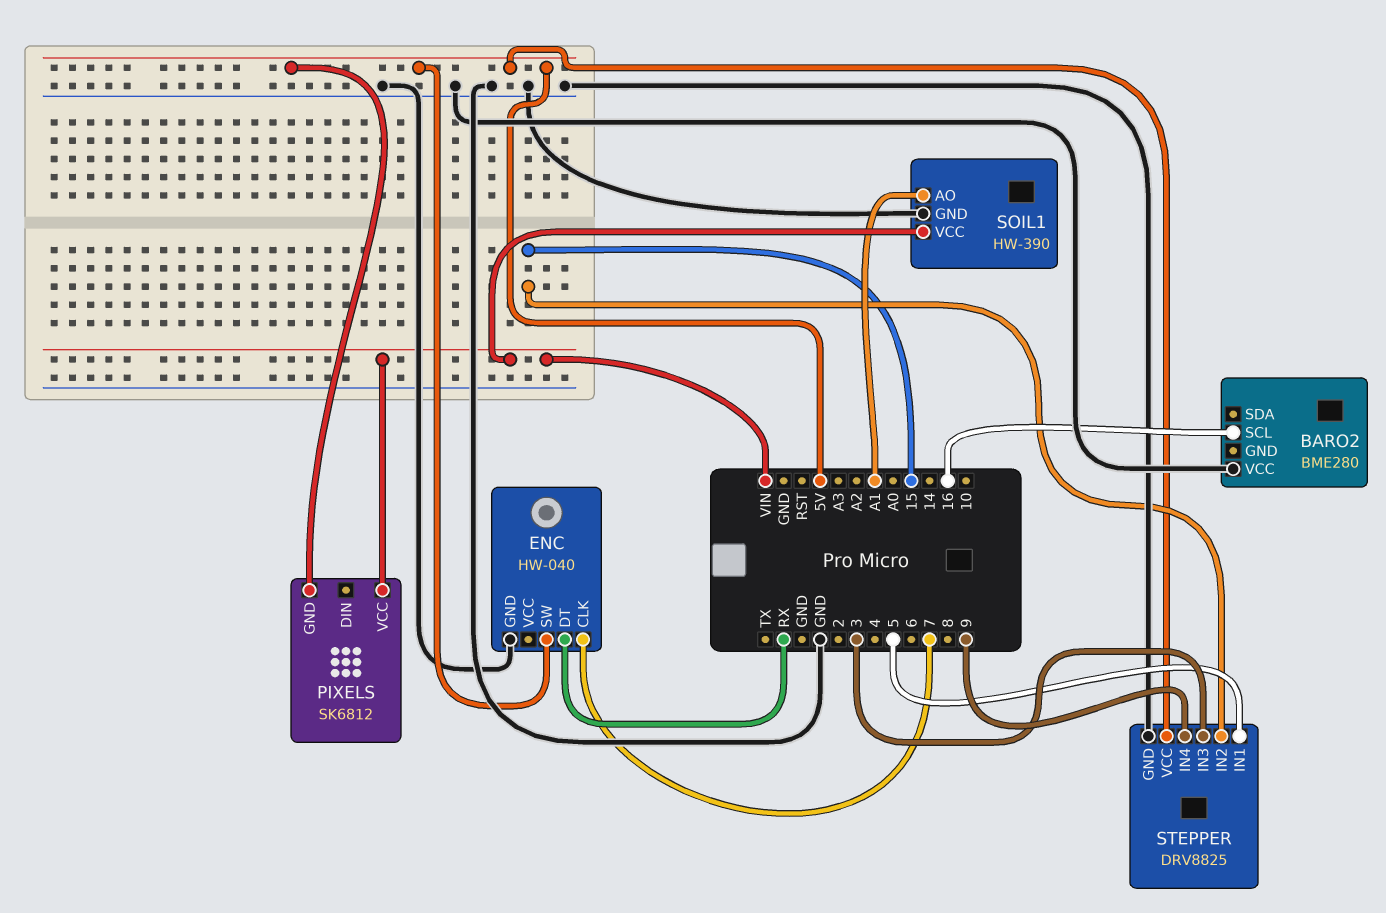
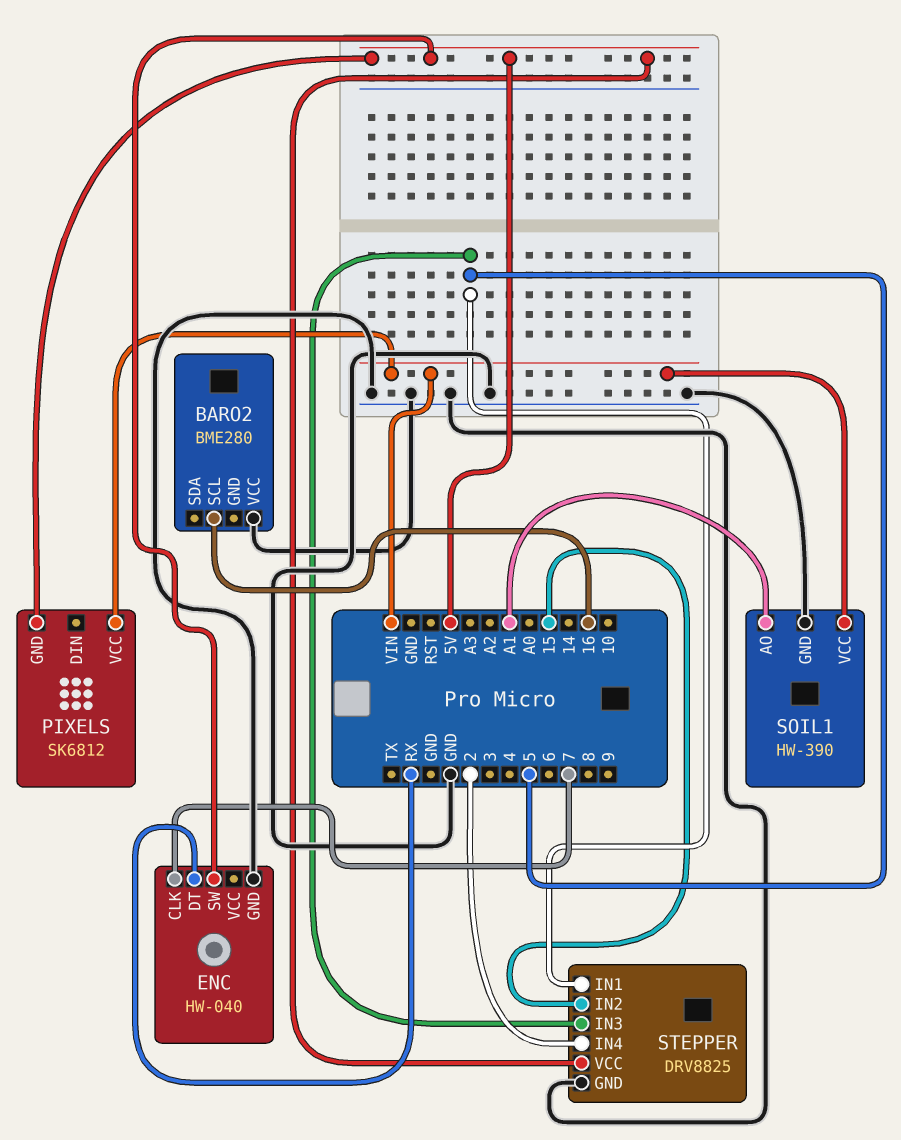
STEPPER pin IN3: 3 -> 5
STEPPER pin IN4: 9 -> 2

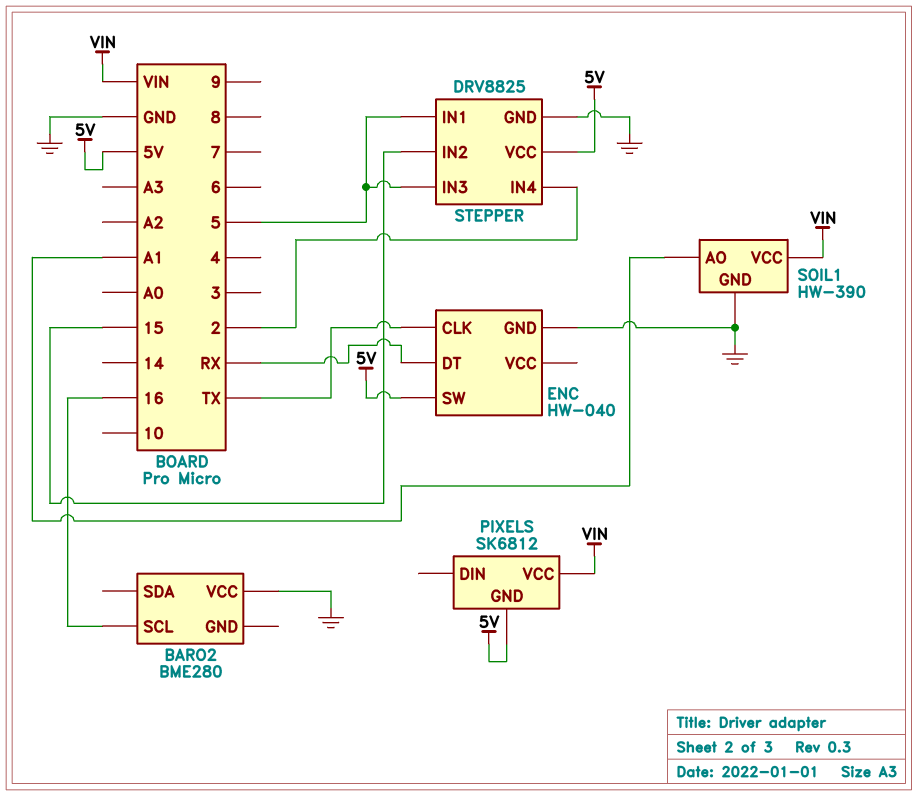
ENC pin CLK: 7 -> TX

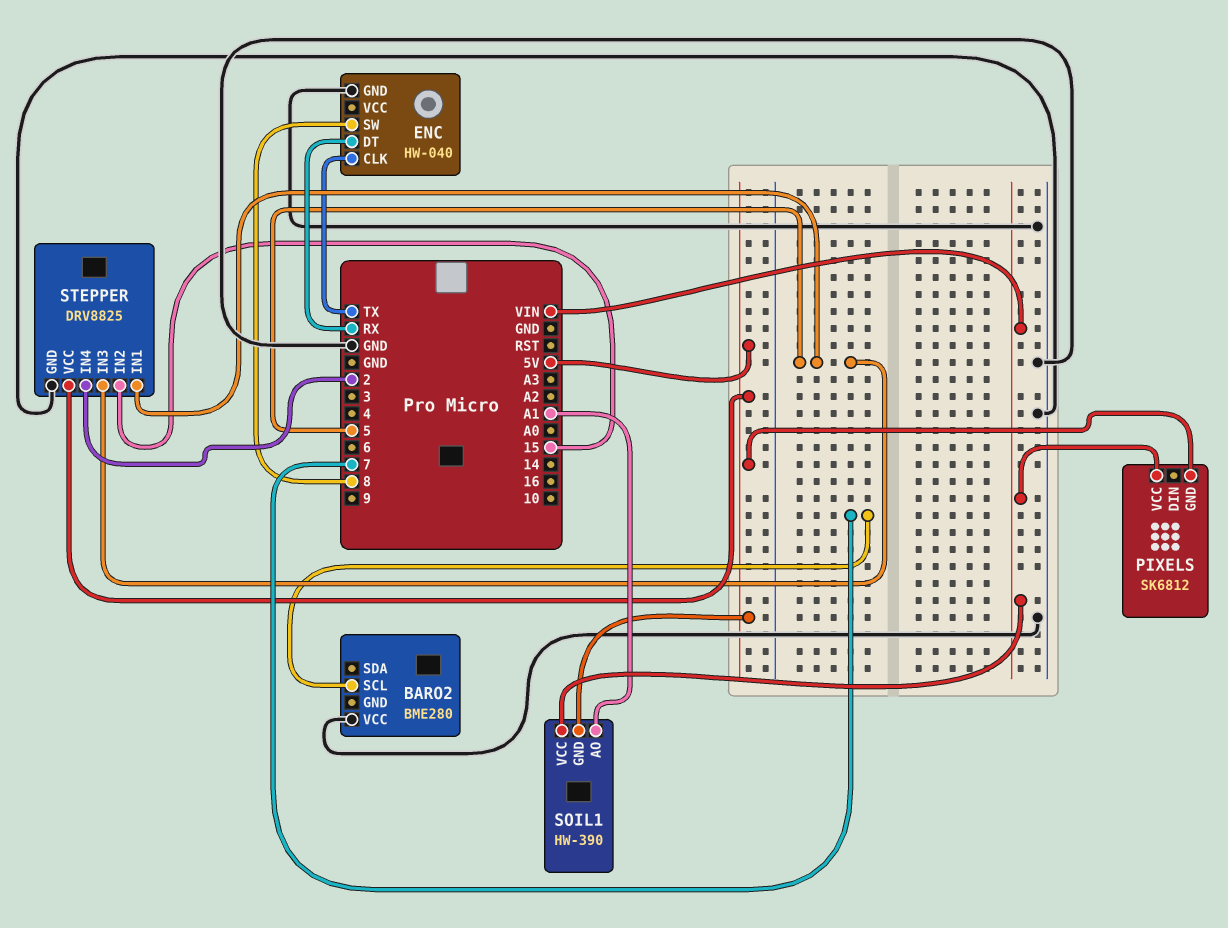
BARO2 pin SCL: 16 -> 7
ENC pin SW: 5V -> 8
SOIL1 pin GND: GND -> 5V

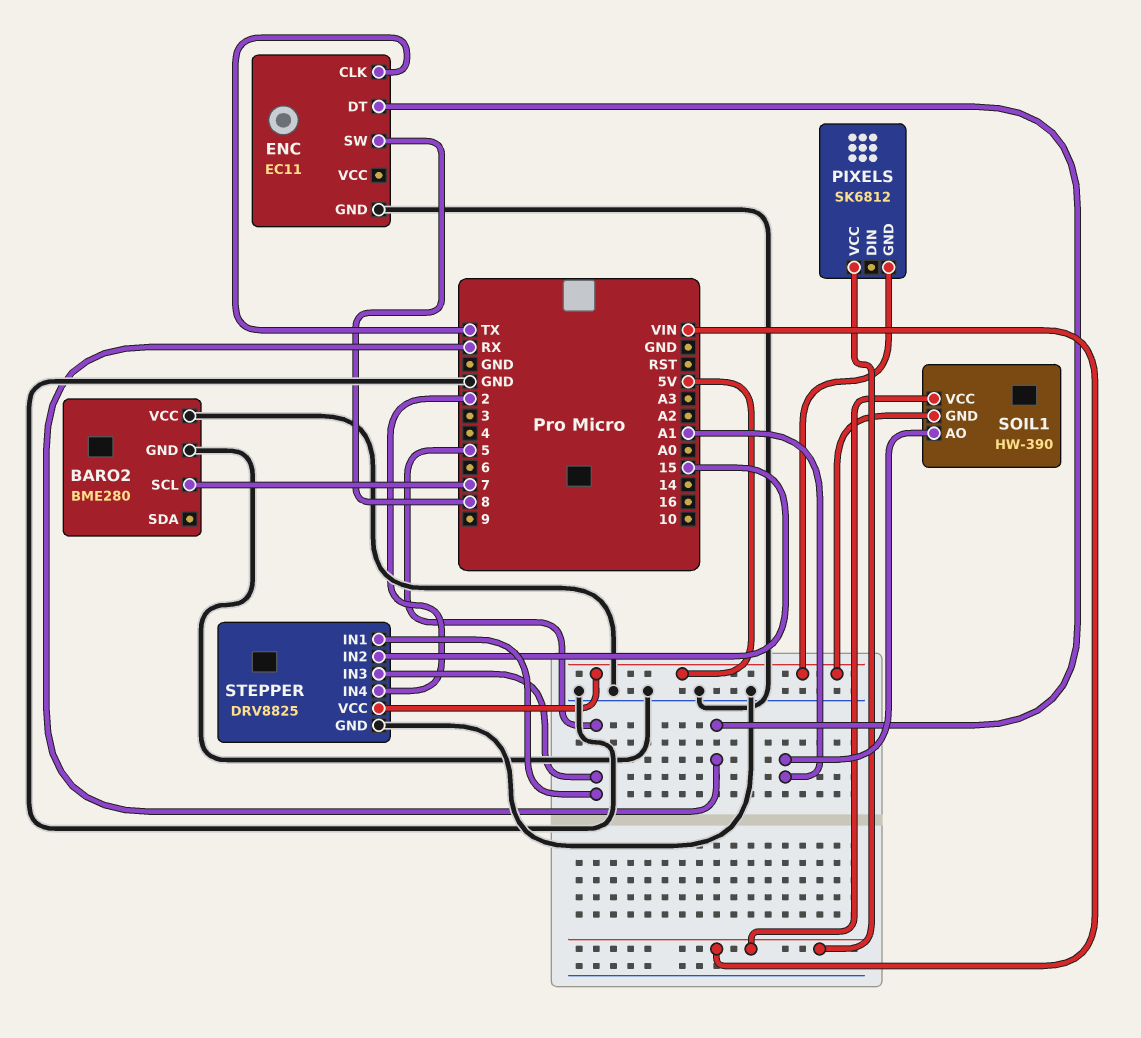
BARO2 pin GND: none -> GND
ENC: HW-040 -> EC11

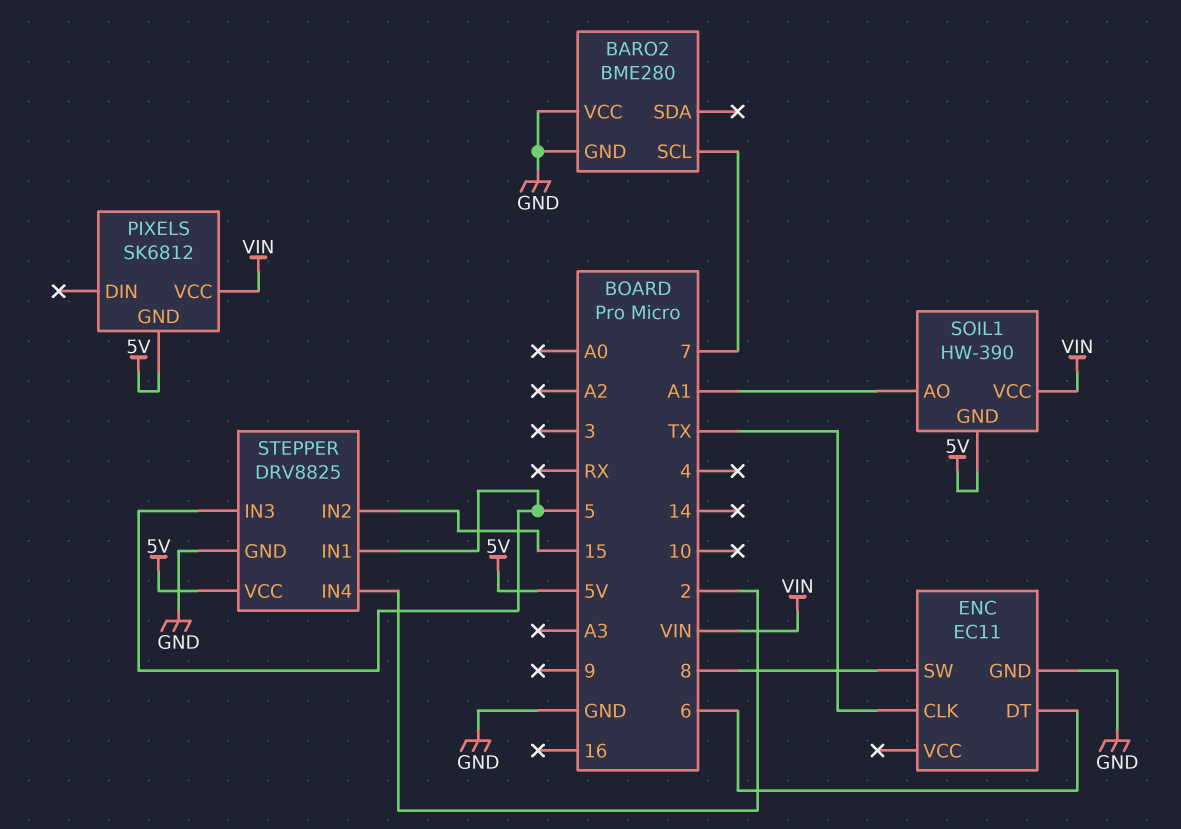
ENC pin DT: RX -> 6

